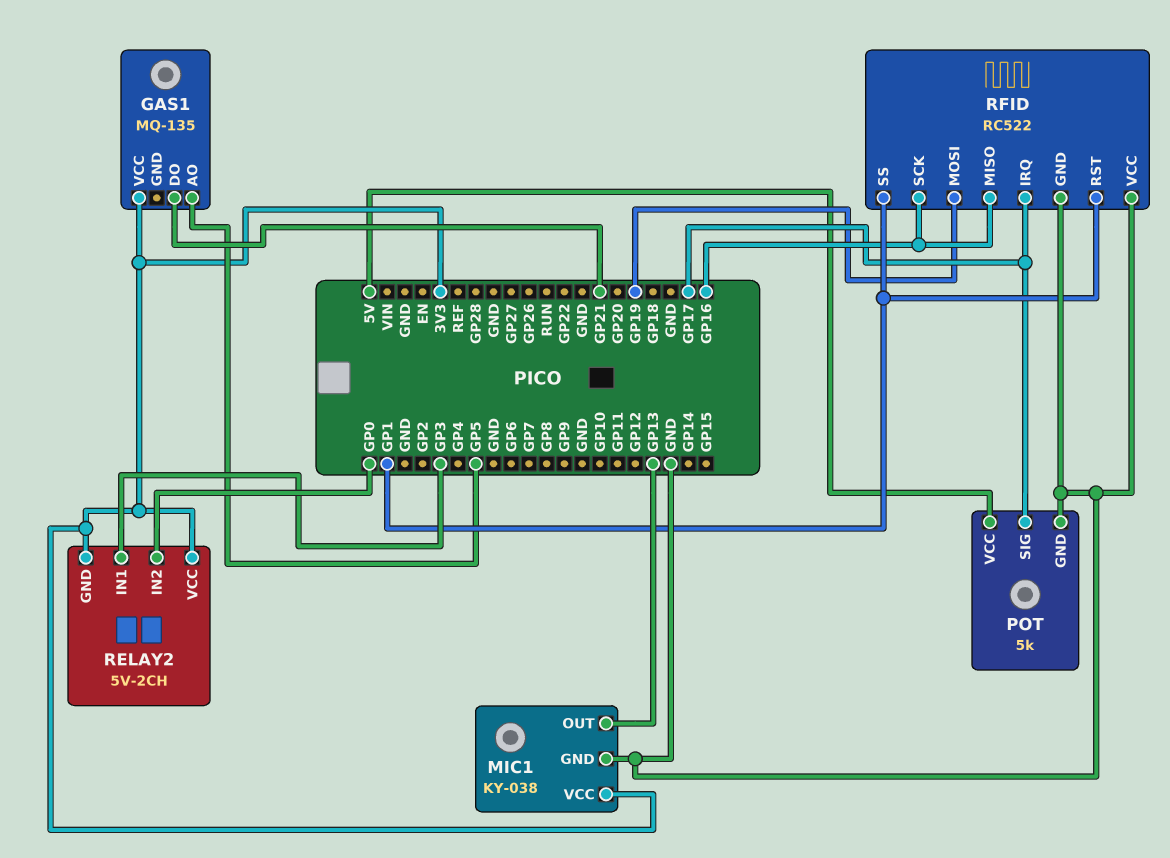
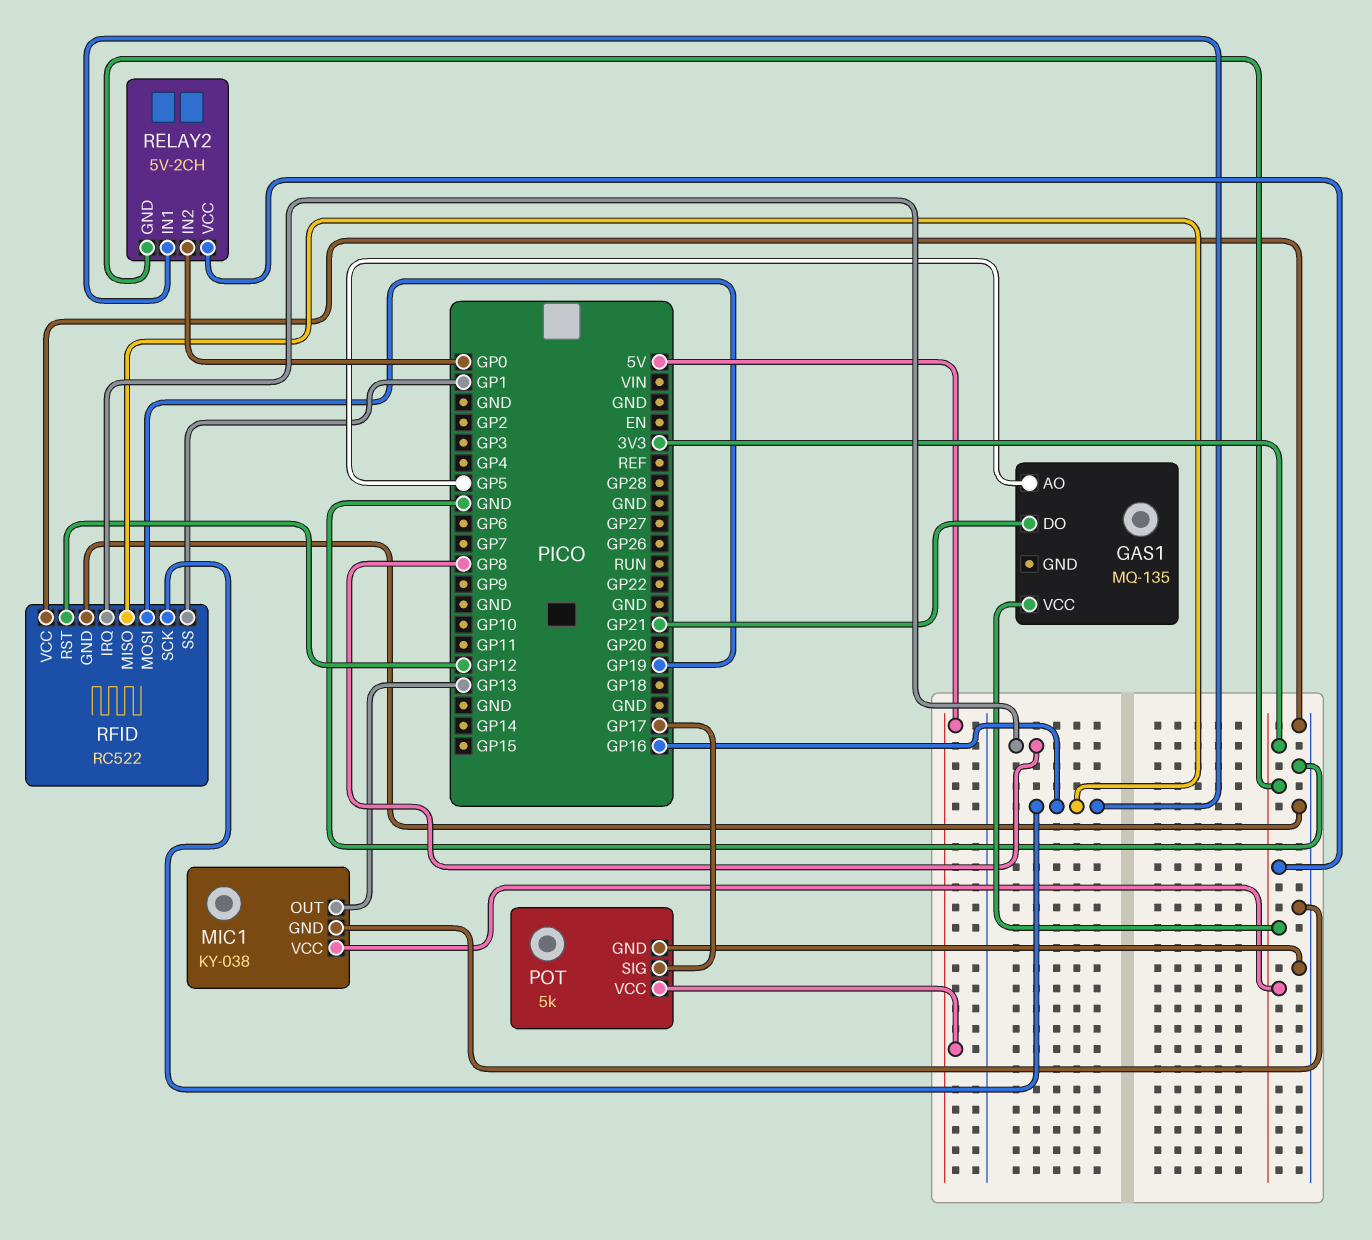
RELAY2 pin IN1: GP3 -> GP16
RFID pin IRQ: GP17 -> GP8
RFID pin RST: GP1 -> GP12

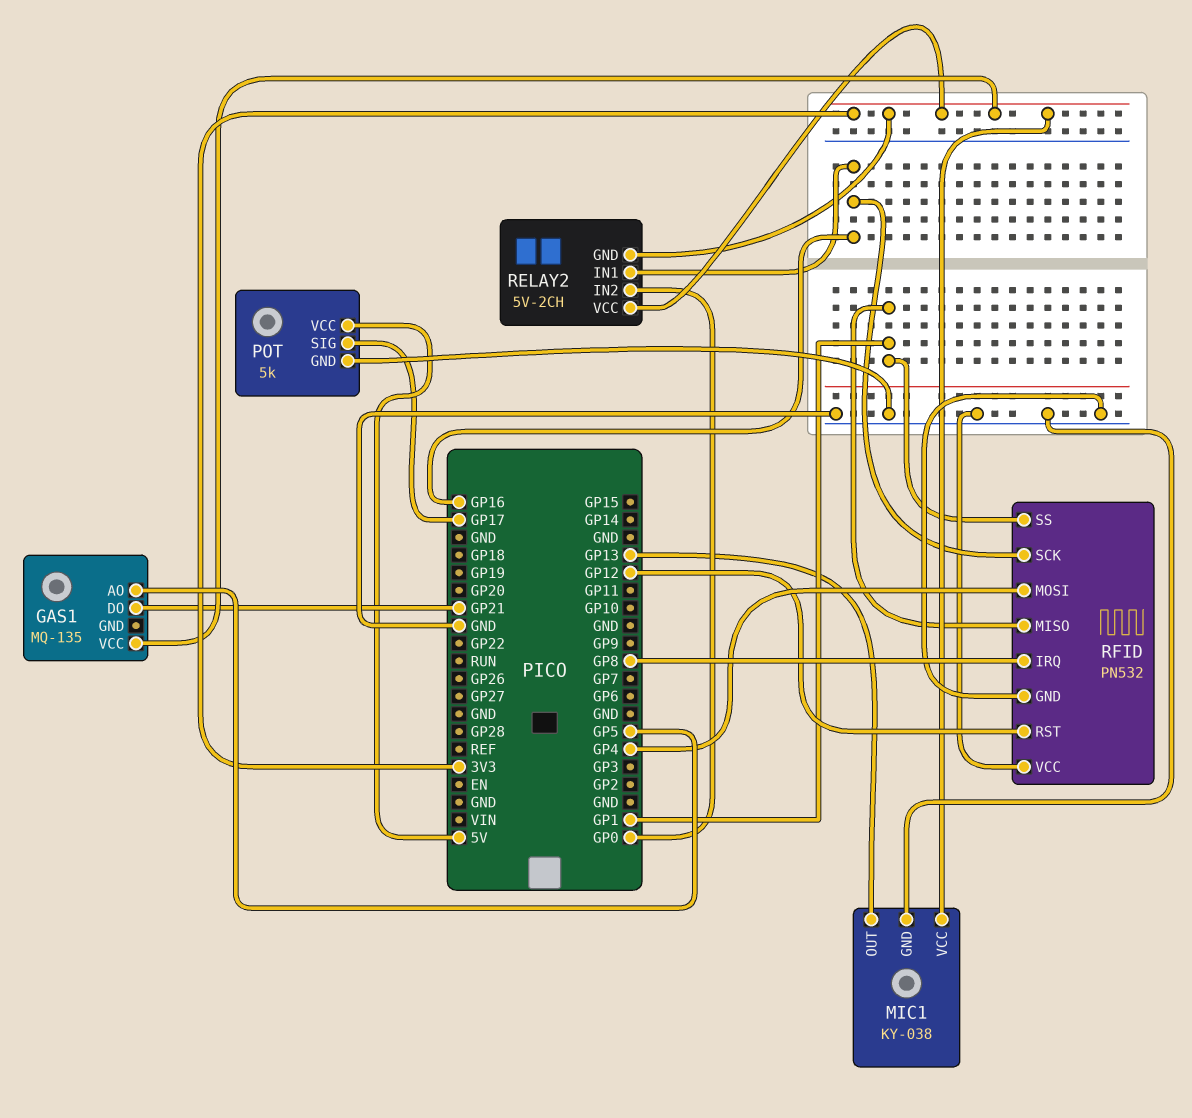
RFID: RC522 -> PN532
RFID pin MISO: GP16 -> GP1
RFID pin MOSI: GP19 -> GP4

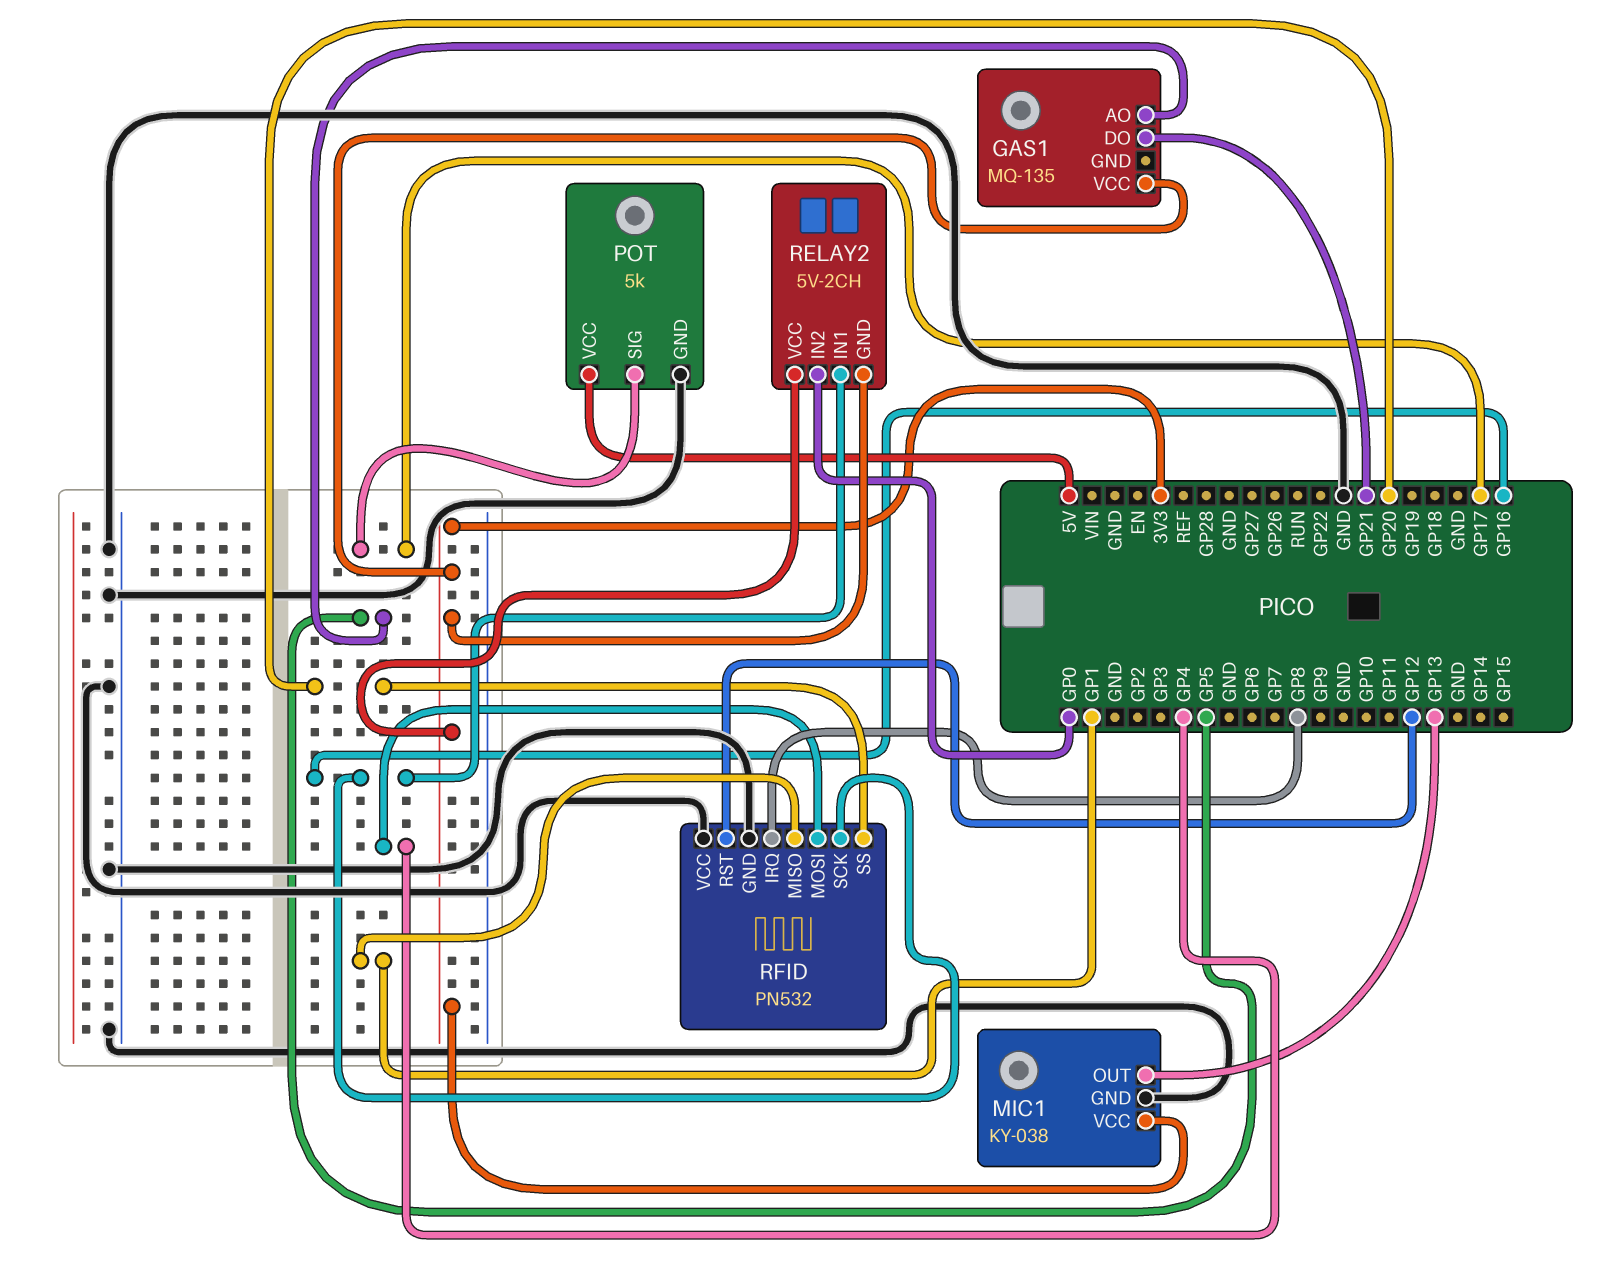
RFID pin SS: GP1 -> GP20

